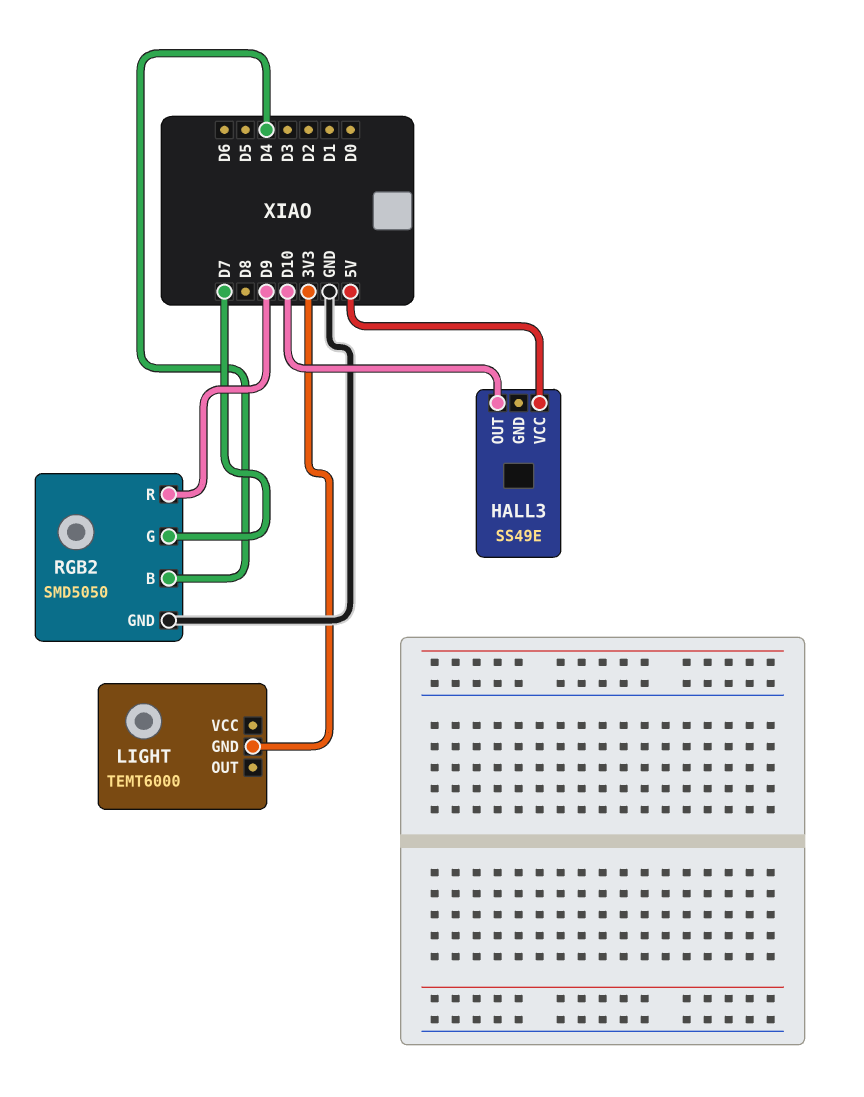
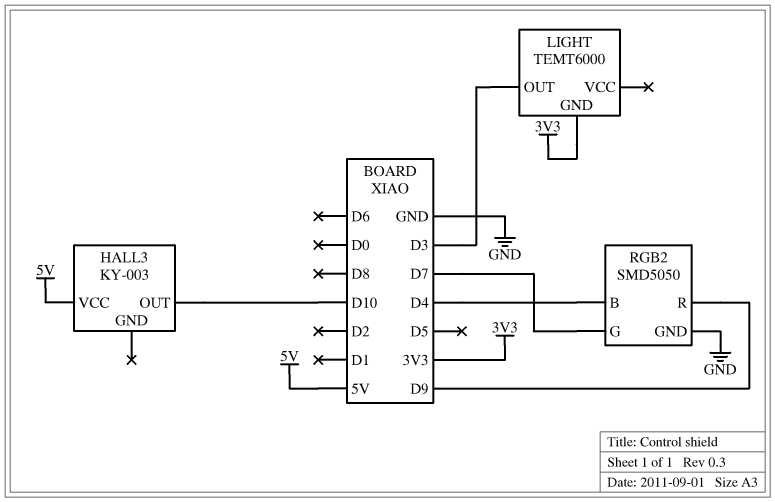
HALL3: SS49E -> KY-003
LIGHT pin OUT: none -> D3

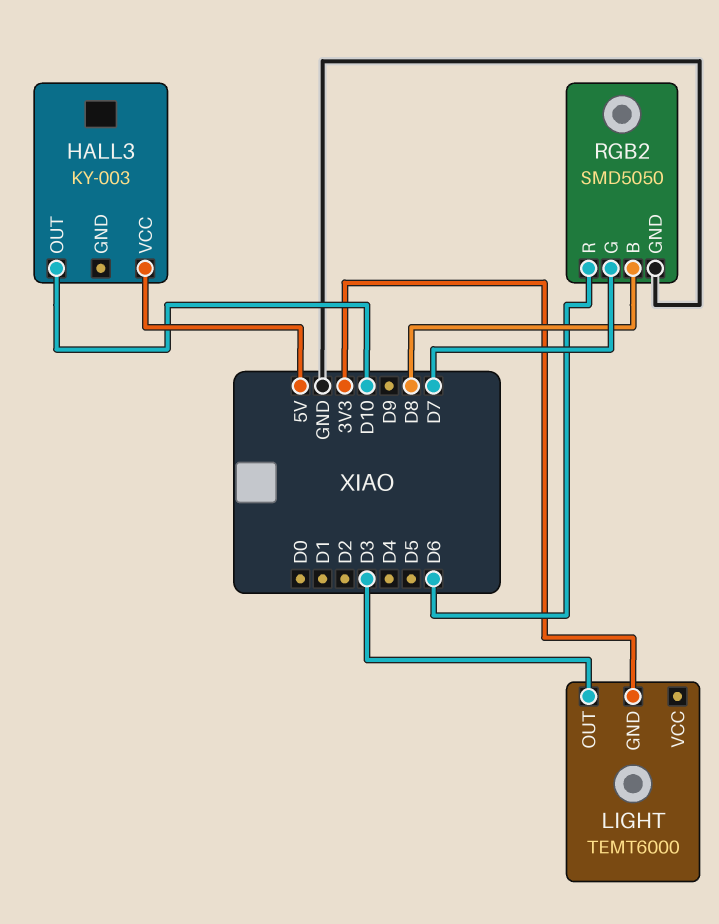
RGB2 pin B: D4 -> D8
RGB2 pin R: D9 -> D6

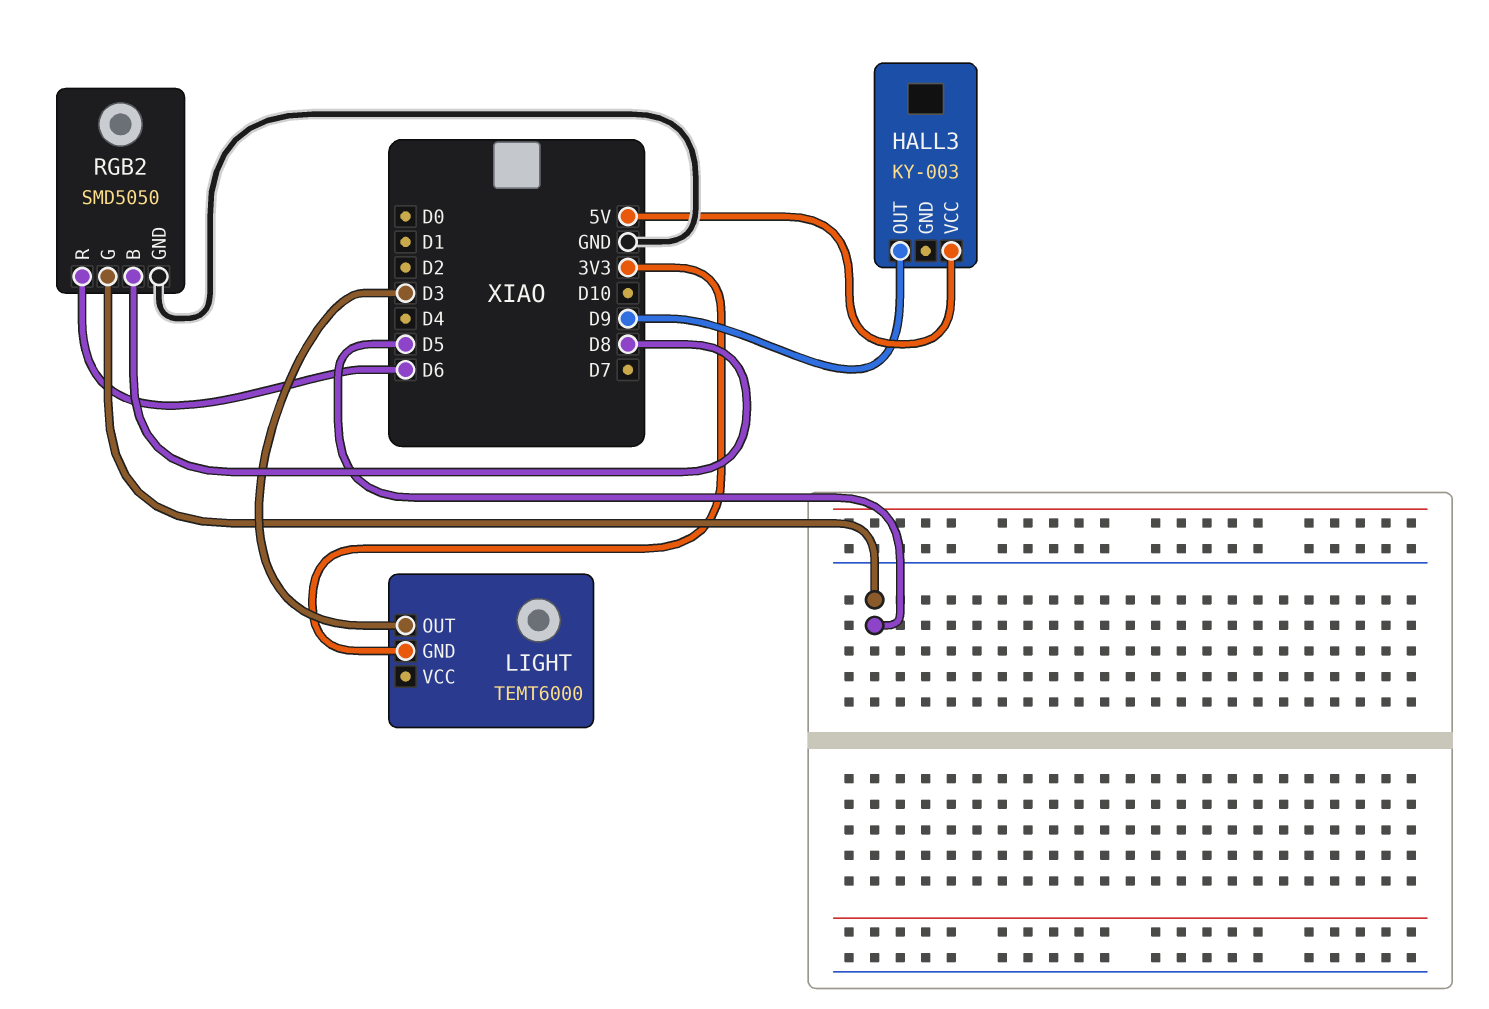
HALL3 pin OUT: D10 -> D9
RGB2 pin G: D7 -> D5

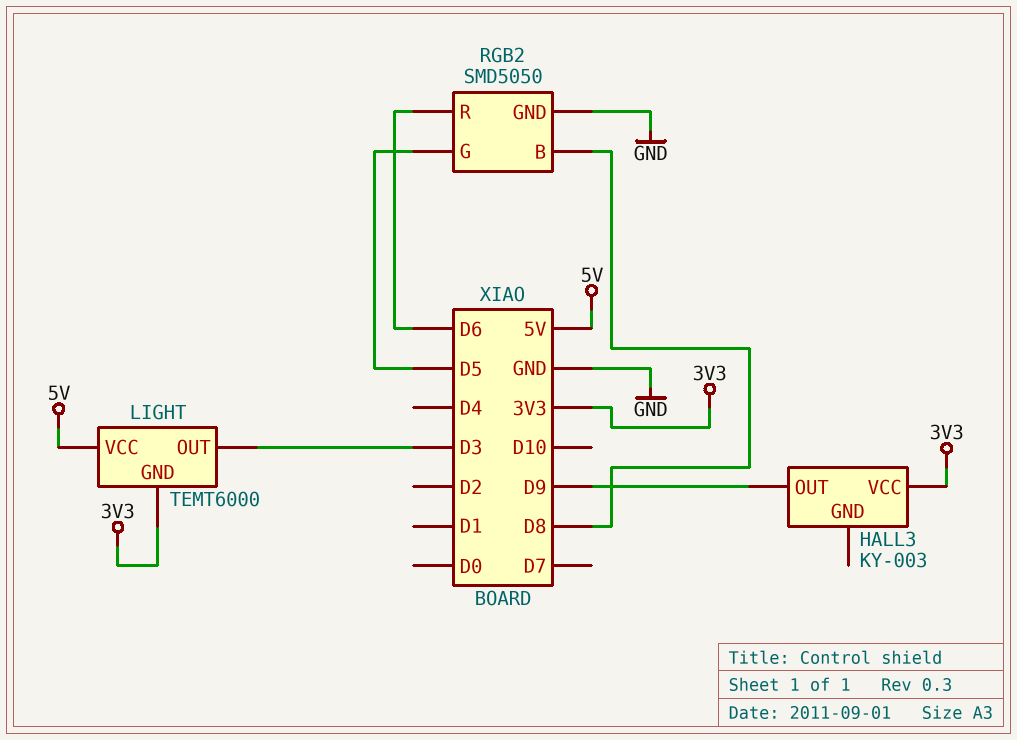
HALL3 pin VCC: 5V -> 3V3
LIGHT pin VCC: none -> 5V

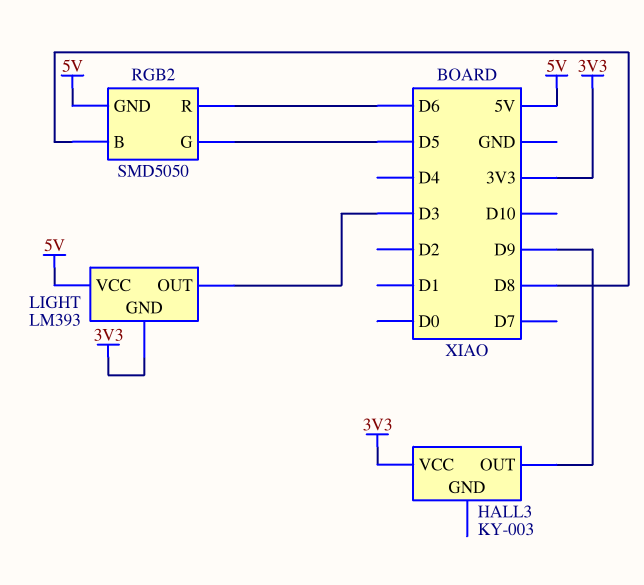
LIGHT: TEMT6000 -> LM393
RGB2 pin GND: GND -> 5V

